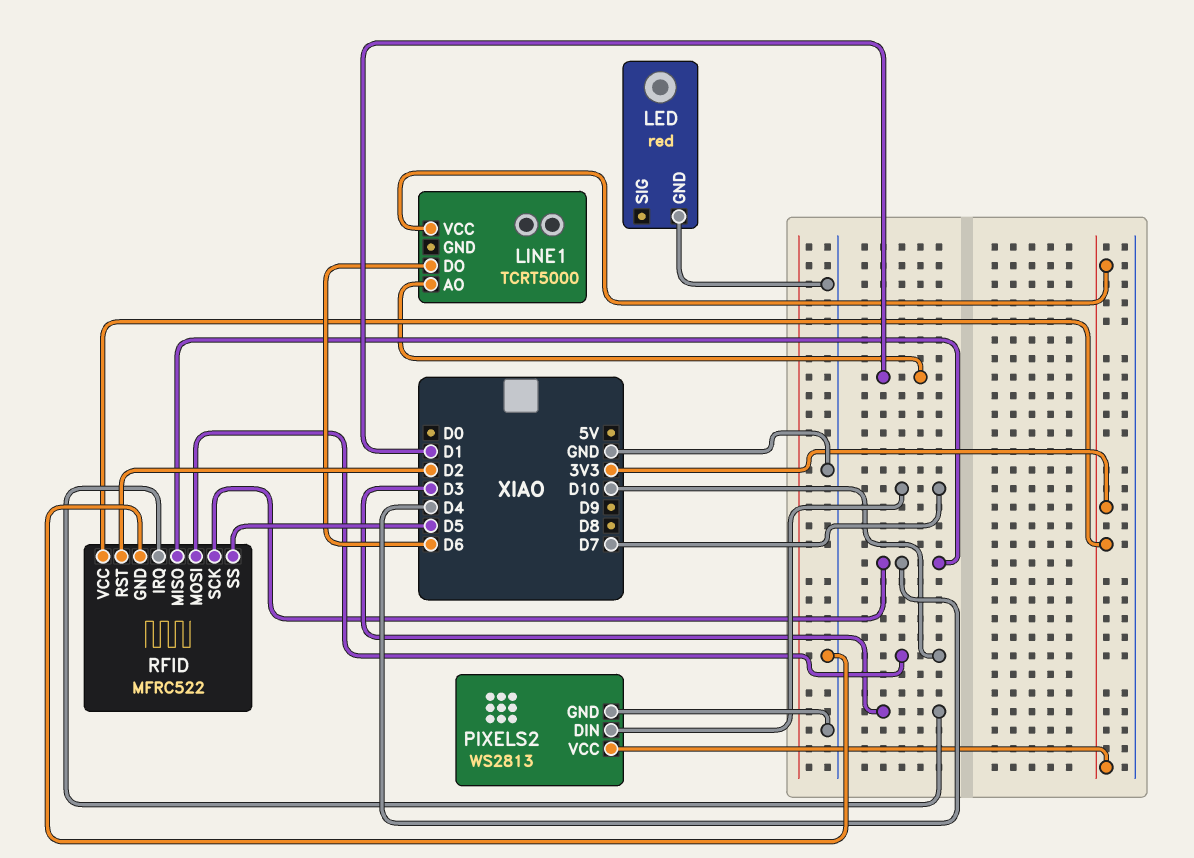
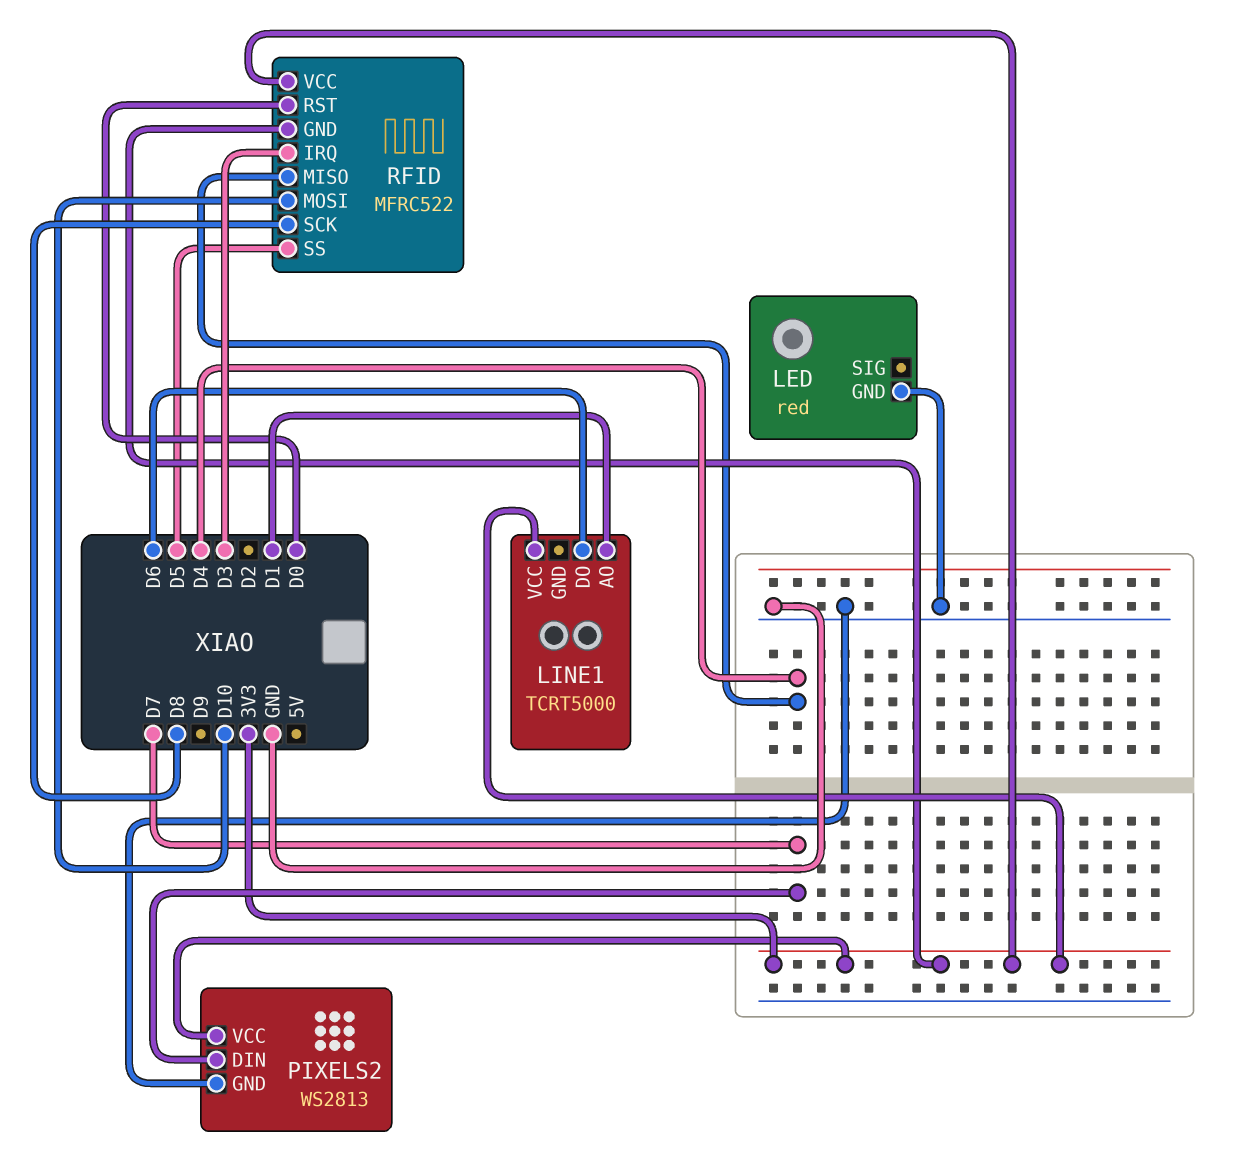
RFID pin GND: GND -> 3V3
RFID pin RST: D2 -> D0
RFID pin SCK: D4 -> D8

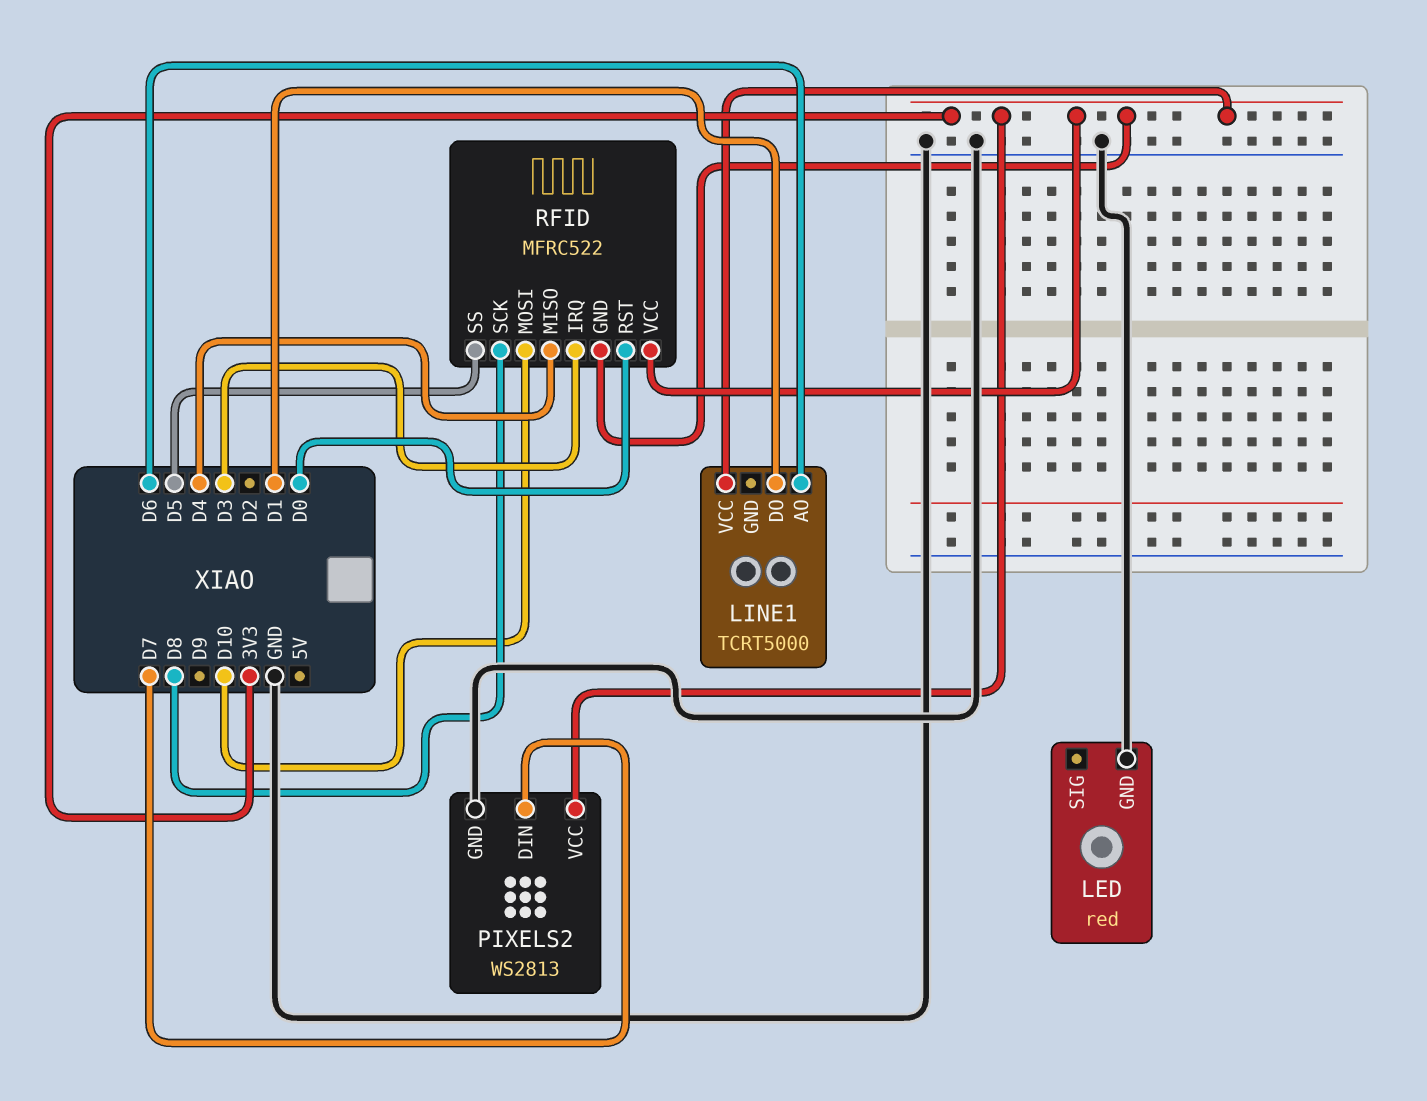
LINE1 pin AO: D1 -> D6
LINE1 pin DO: D6 -> D1

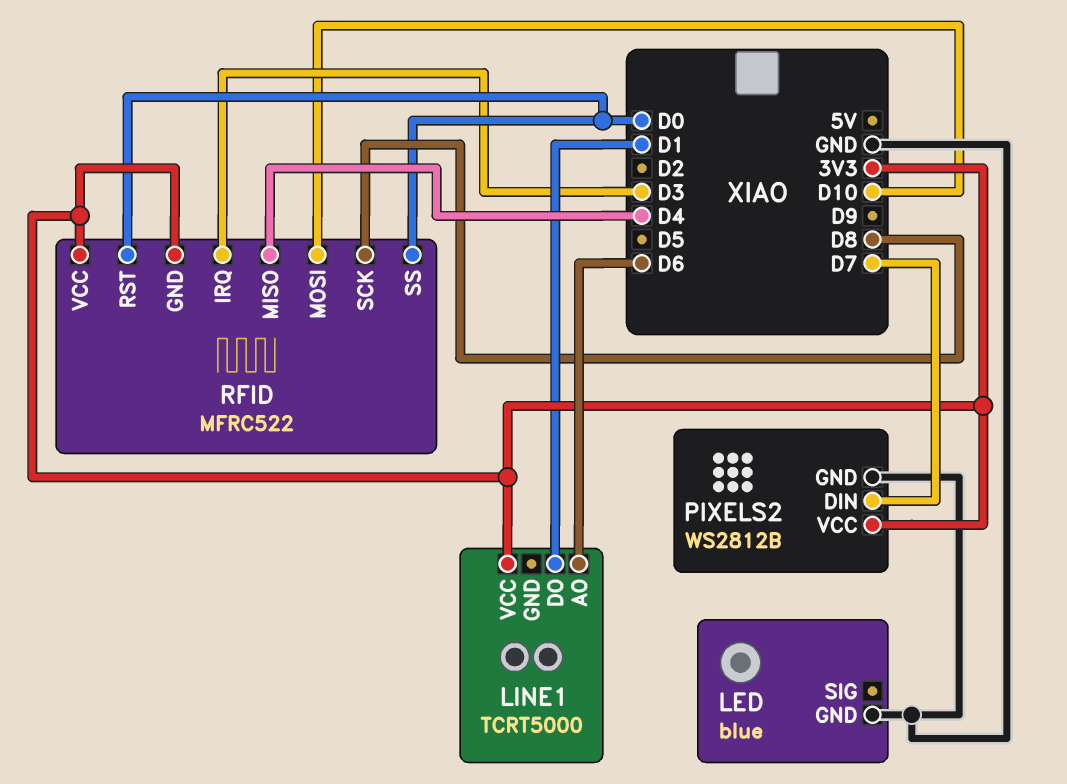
LED: red -> blue
PIXELS2: WS2813 -> WS2812B
RFID pin SS: D5 -> D0

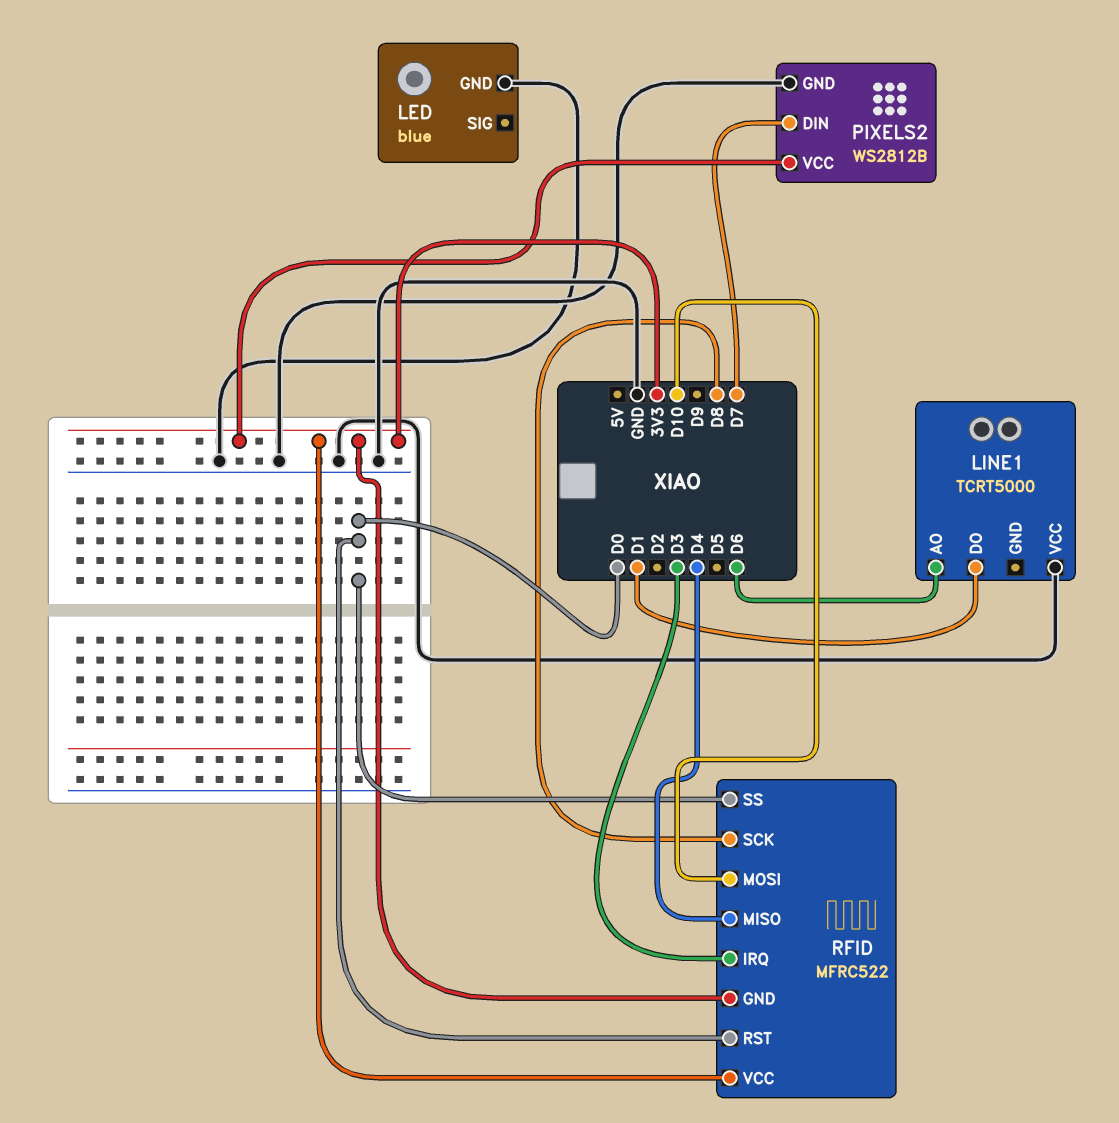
LINE1 pin VCC: 3V3 -> GND

